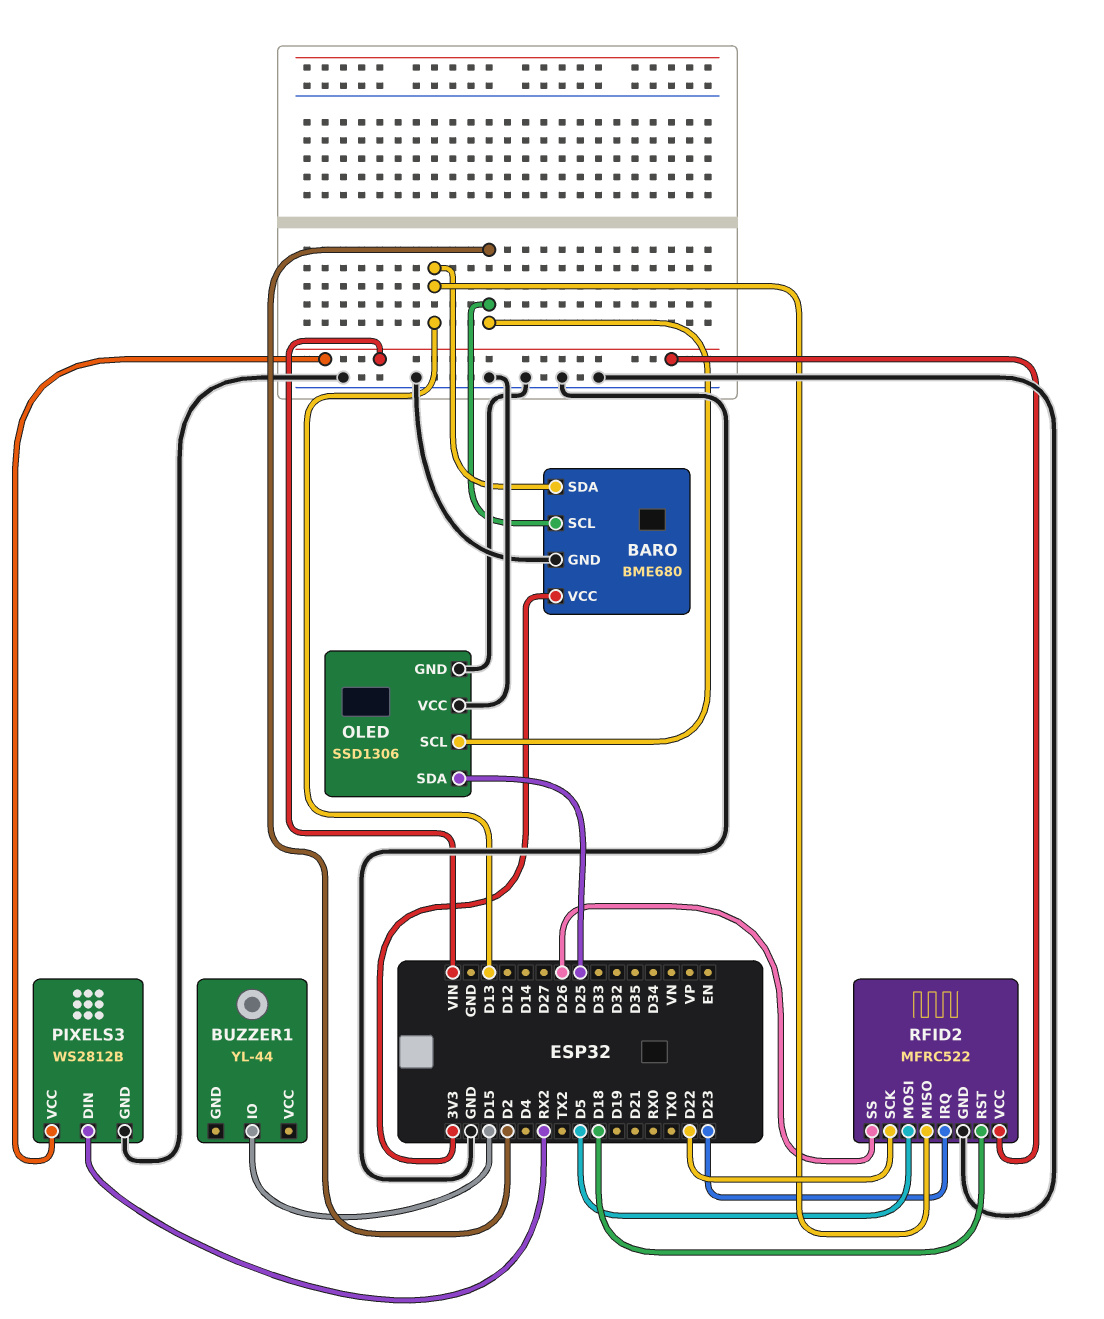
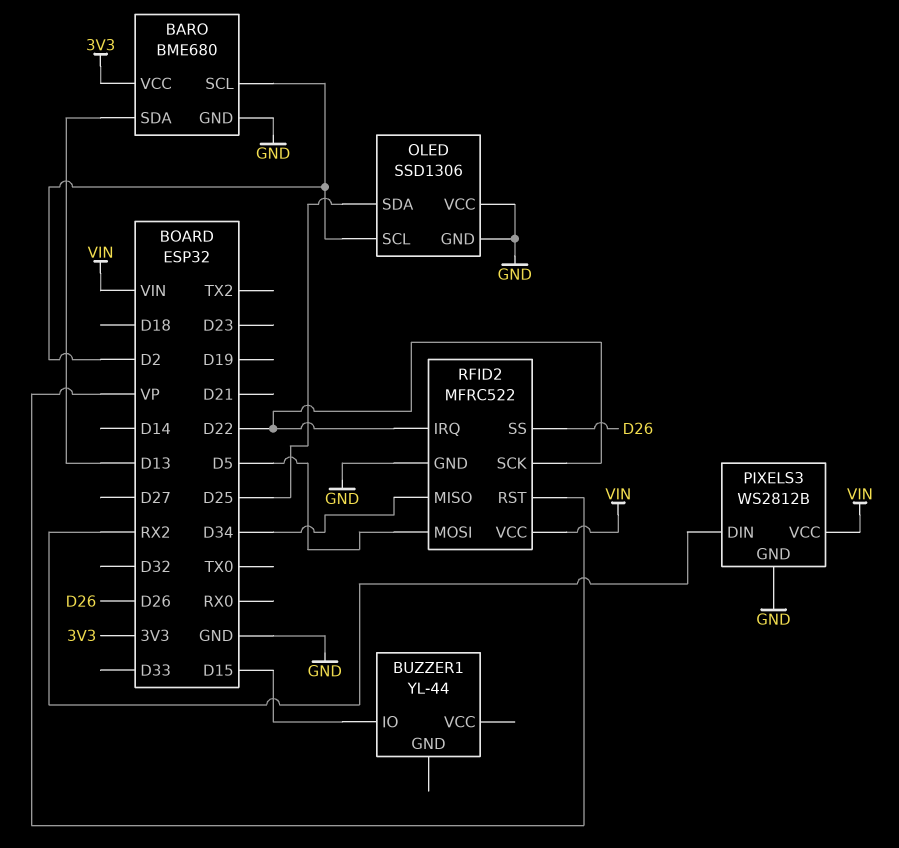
RFID2 pin IRQ: D23 -> D22
RFID2 pin MISO: D13 -> D34
RFID2 pin RST: D18 -> VP

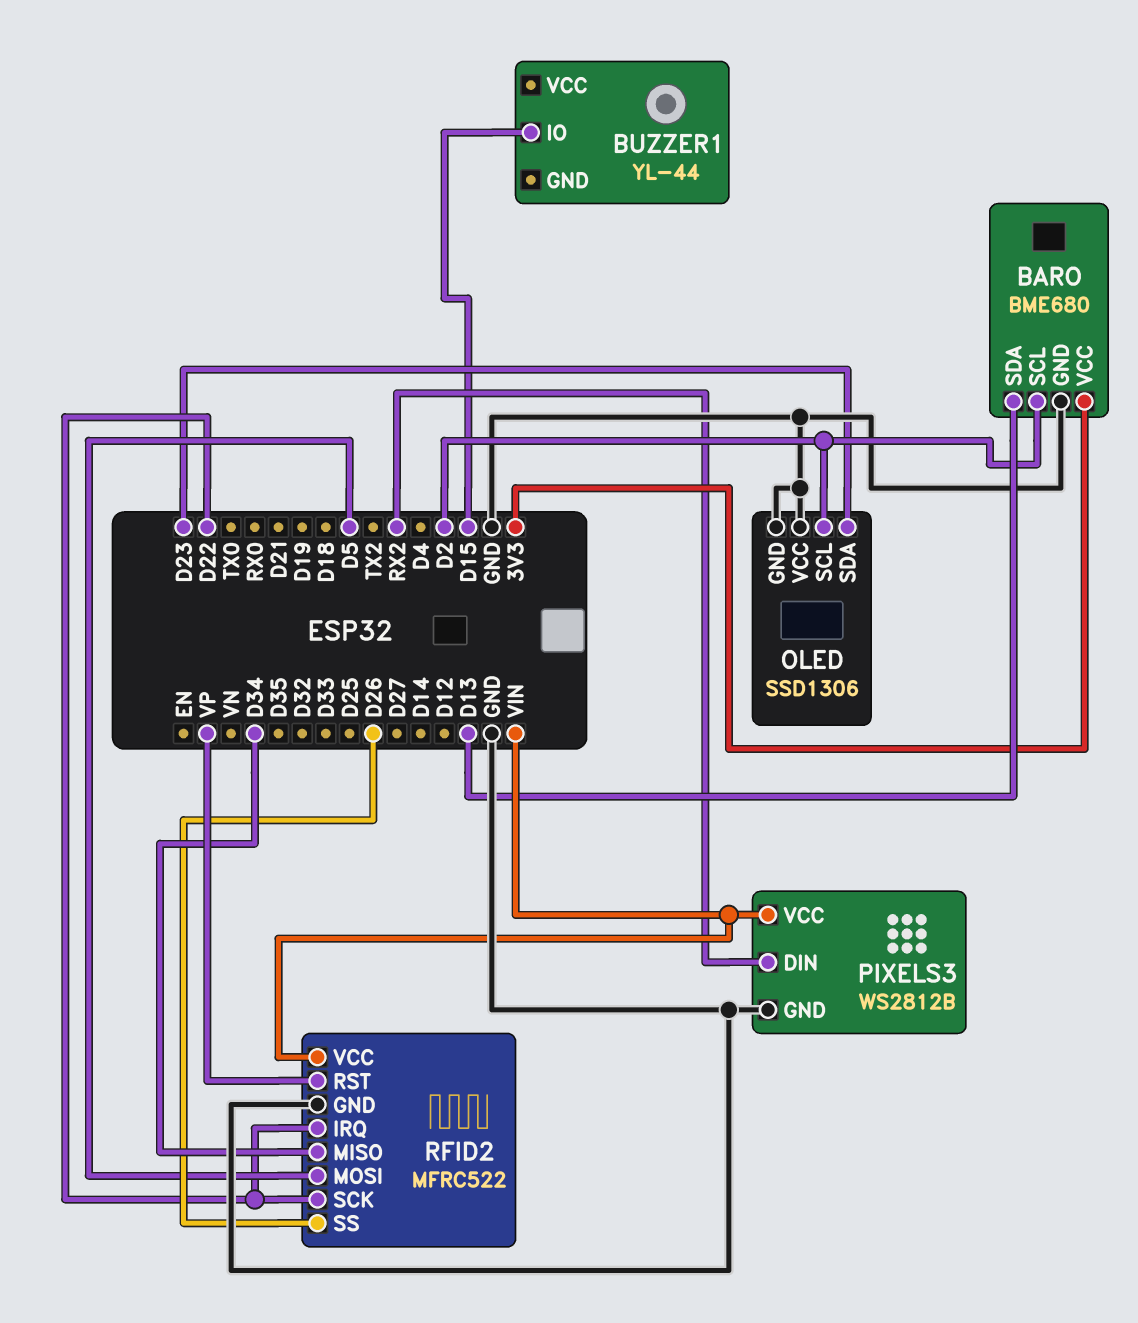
OLED pin SDA: D25 -> D23

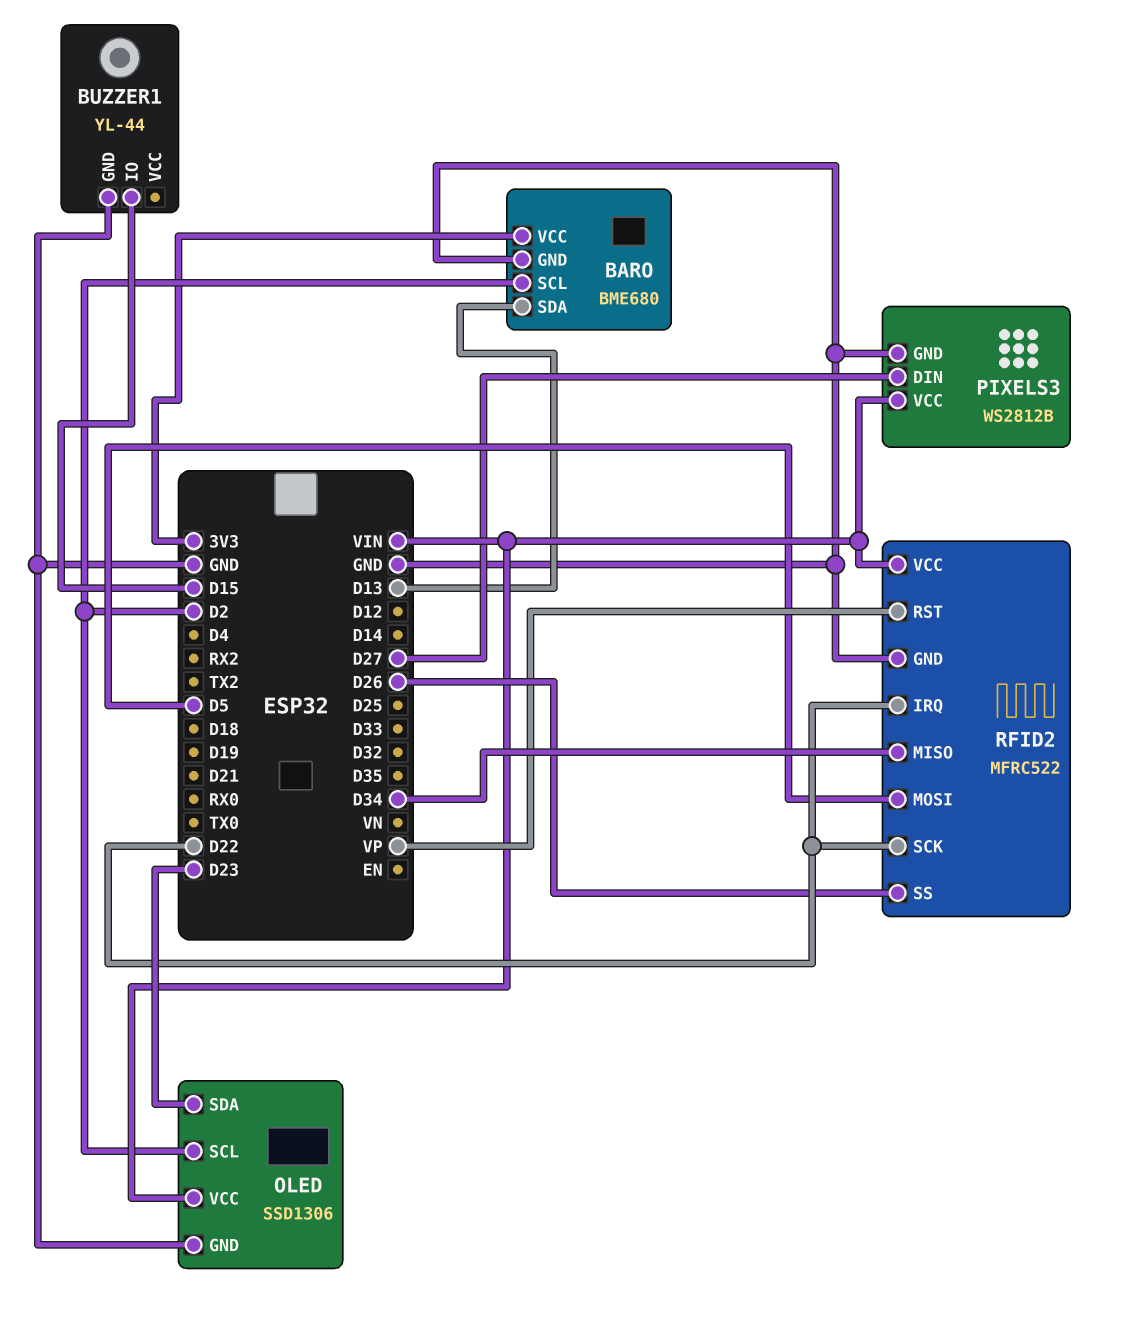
BUZZER1 pin GND: none -> GND
OLED pin VCC: GND -> VIN
PIXELS3 pin DIN: RX2 -> D27

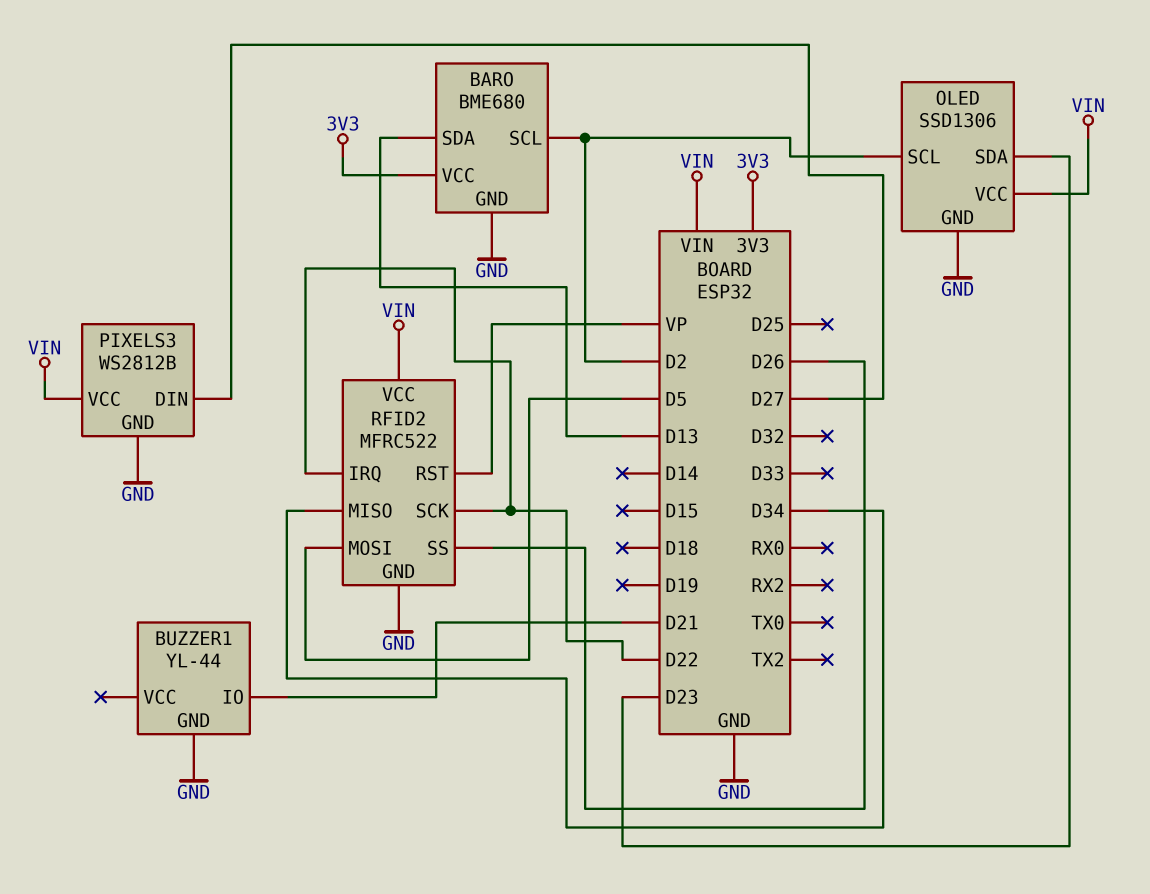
BUZZER1 pin IO: D15 -> D21

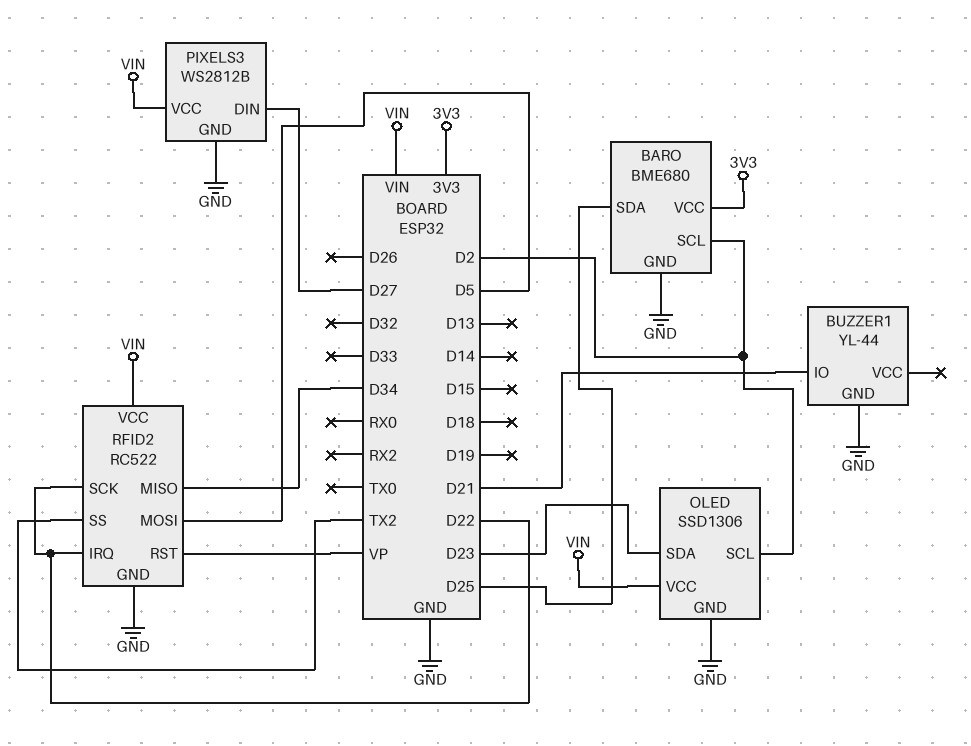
BARO pin SDA: D13 -> D25
RFID2: MFRC522 -> RC522
RFID2 pin SS: D26 -> TX2

